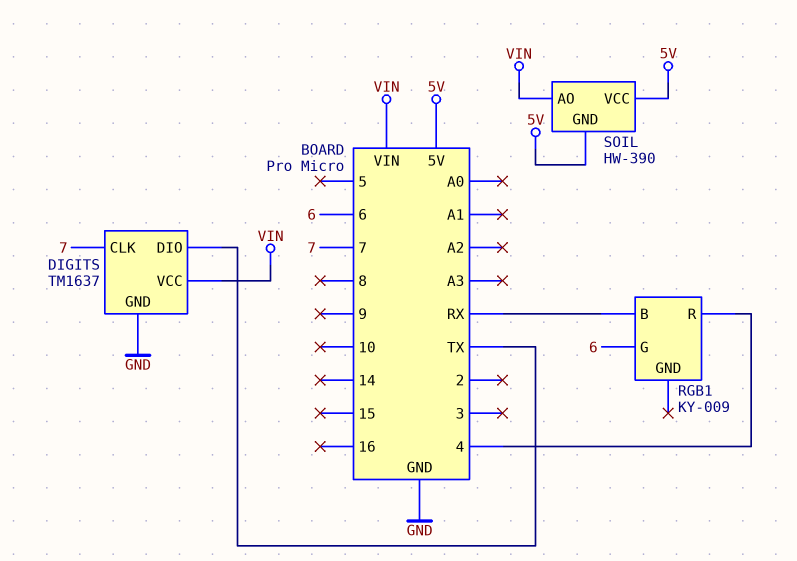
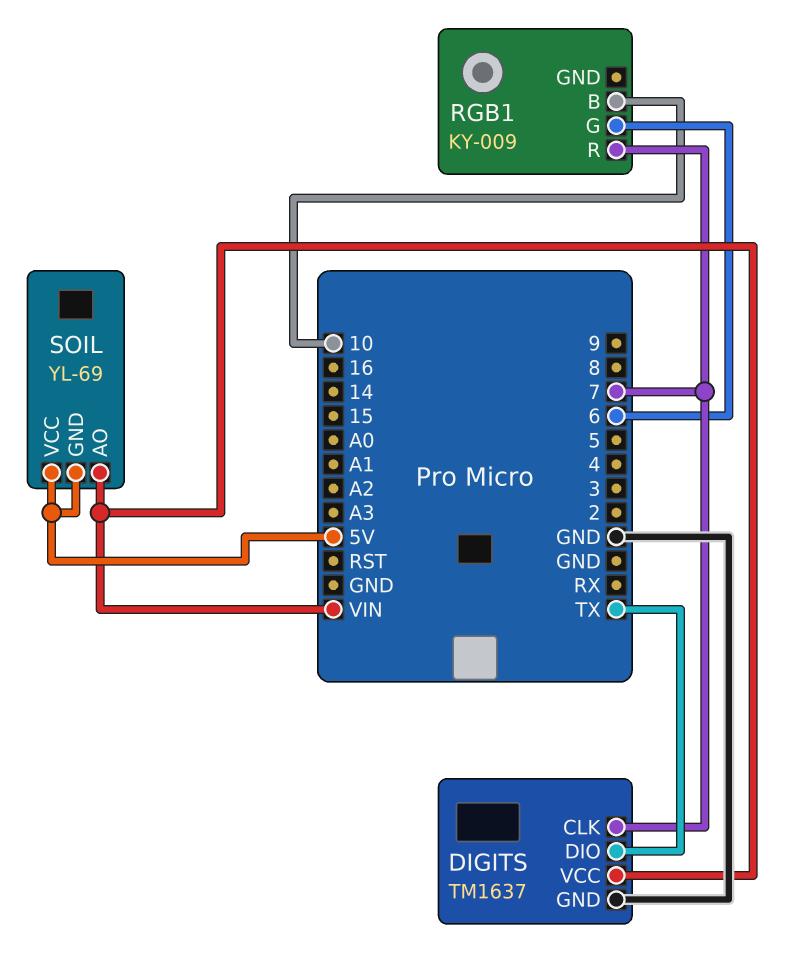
RGB1 pin B: RX -> 10
RGB1 pin R: 4 -> 7
SOIL: HW-390 -> YL-69

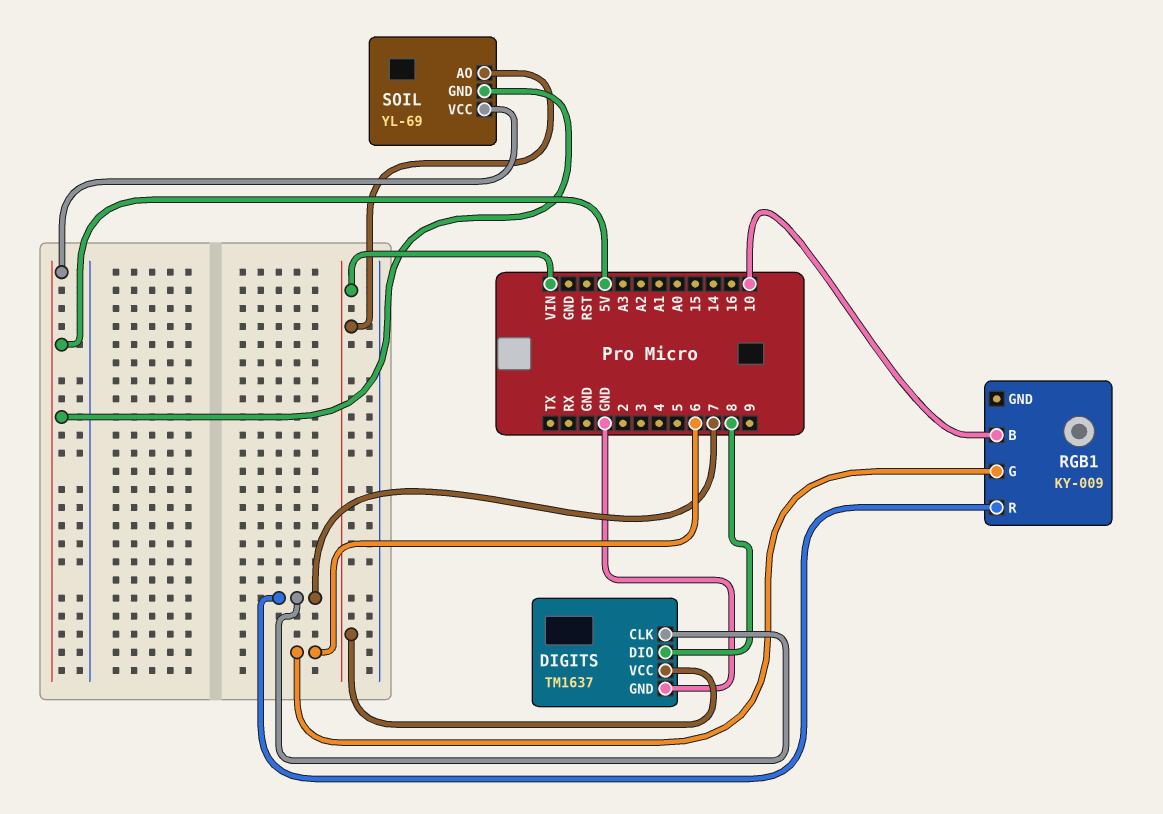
DIGITS pin DIO: TX -> 8

